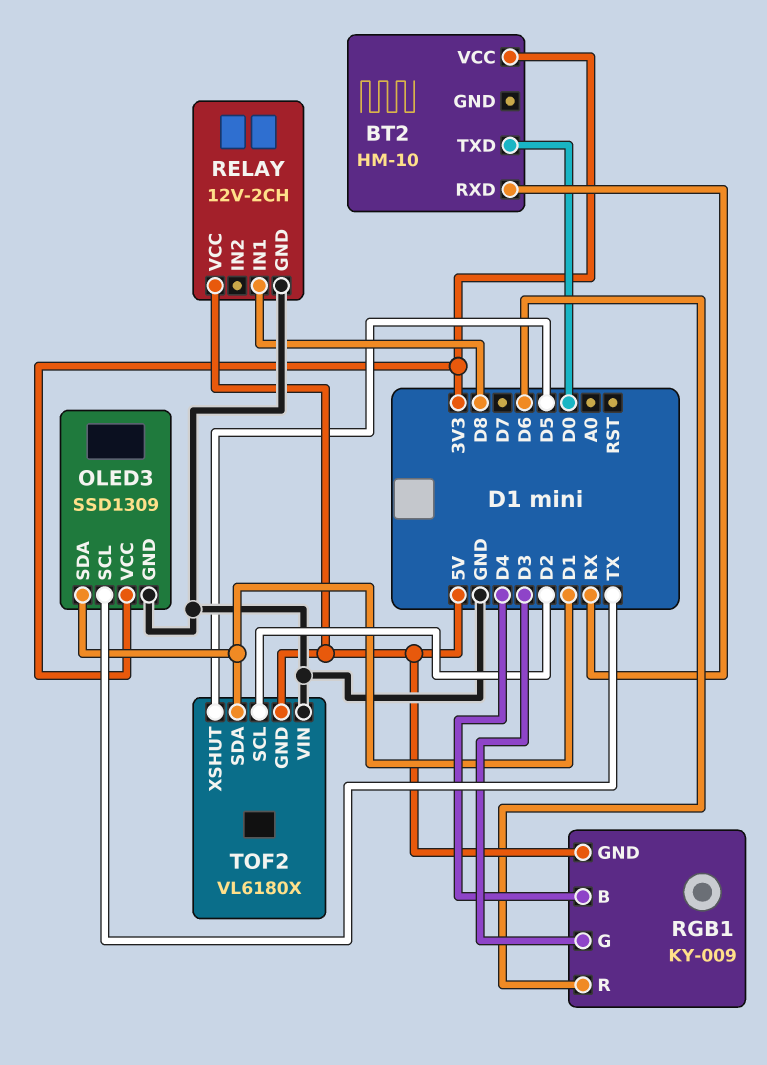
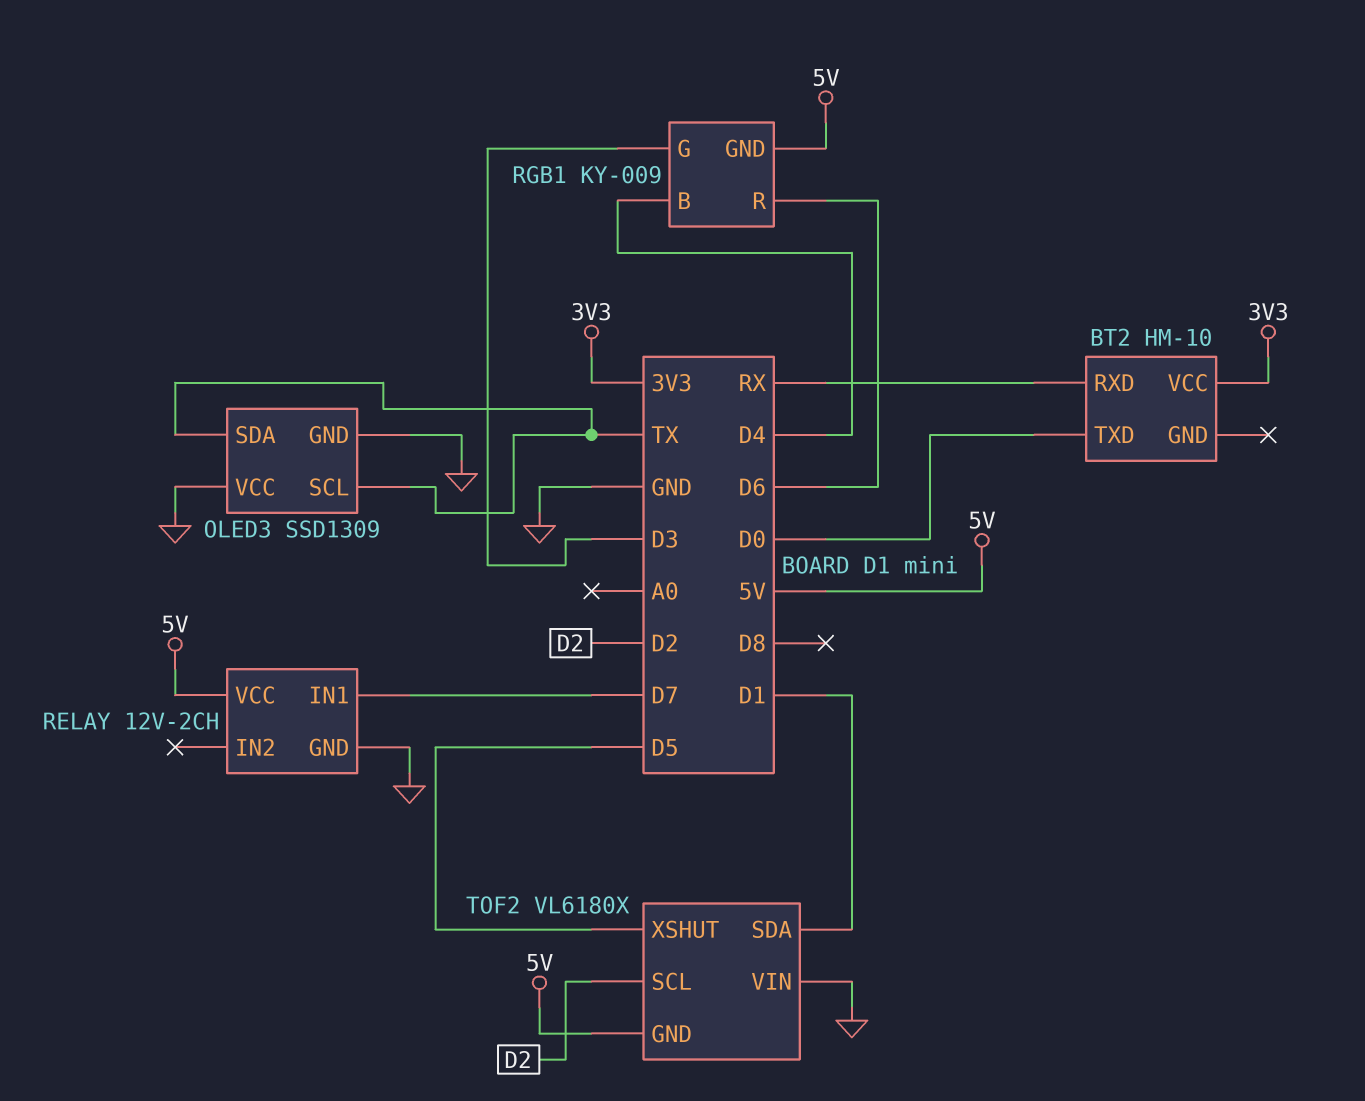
OLED3 pin SDA: D1 -> TX
OLED3 pin VCC: 3V3 -> GND
RELAY pin IN1: D8 -> D7

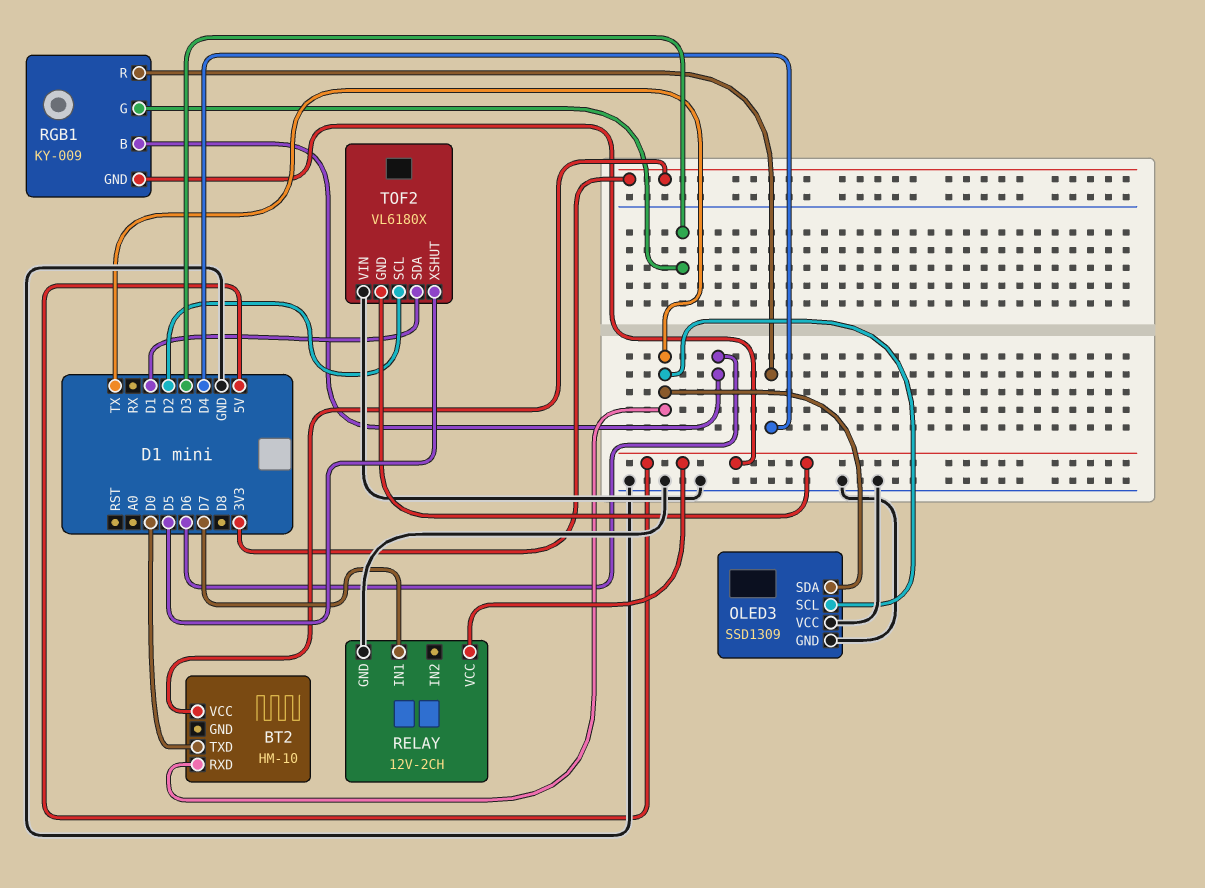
BT2 pin RXD: RX -> TX
RGB1 pin B: D4 -> D6
RGB1 pin R: D6 -> D4

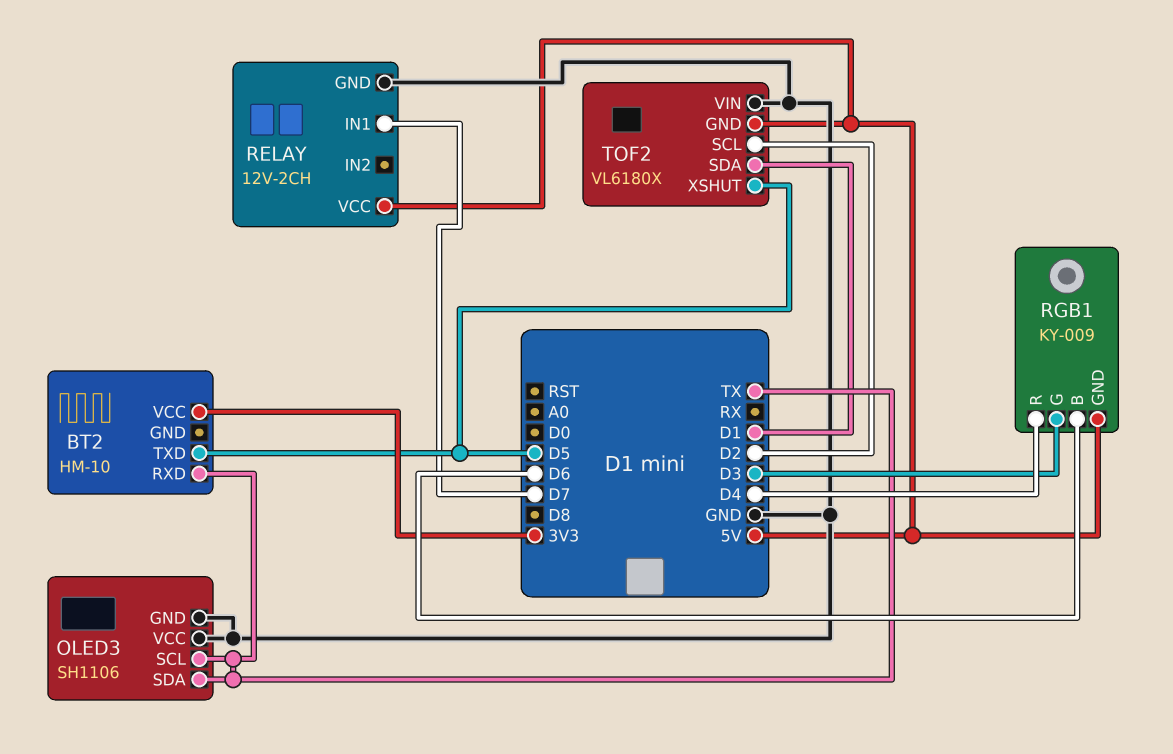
BT2 pin TXD: D0 -> D5
OLED3: SSD1309 -> SH1106

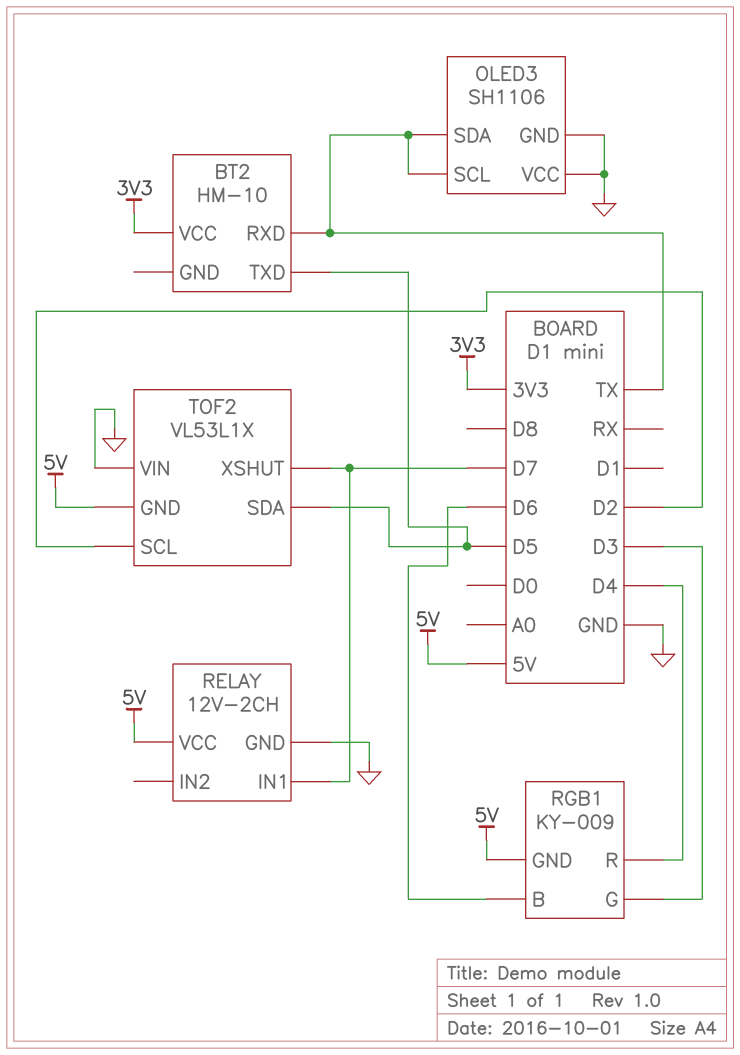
TOF2: VL6180X -> VL53L1X
TOF2 pin SDA: D1 -> D5
TOF2 pin XSHUT: D5 -> D7

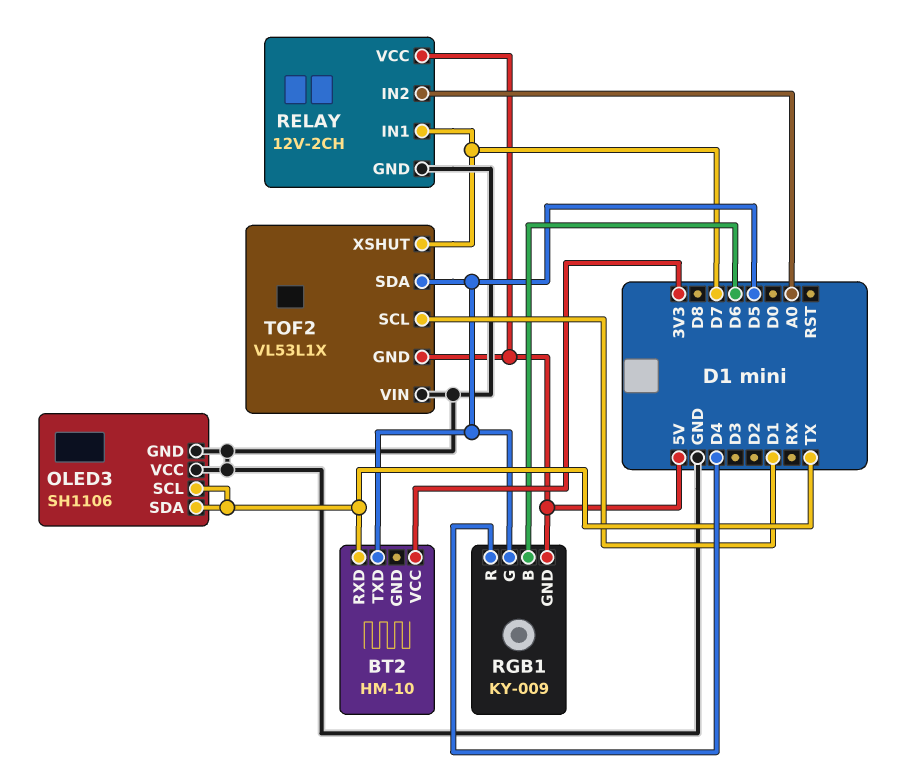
RELAY pin IN2: none -> A0
RGB1 pin G: D3 -> D5
TOF2 pin SCL: D2 -> D1

